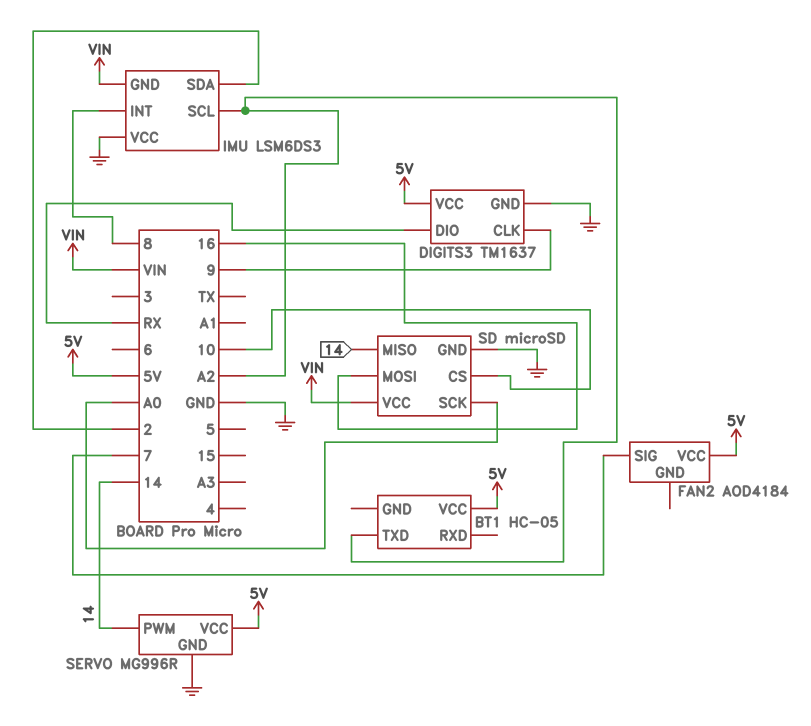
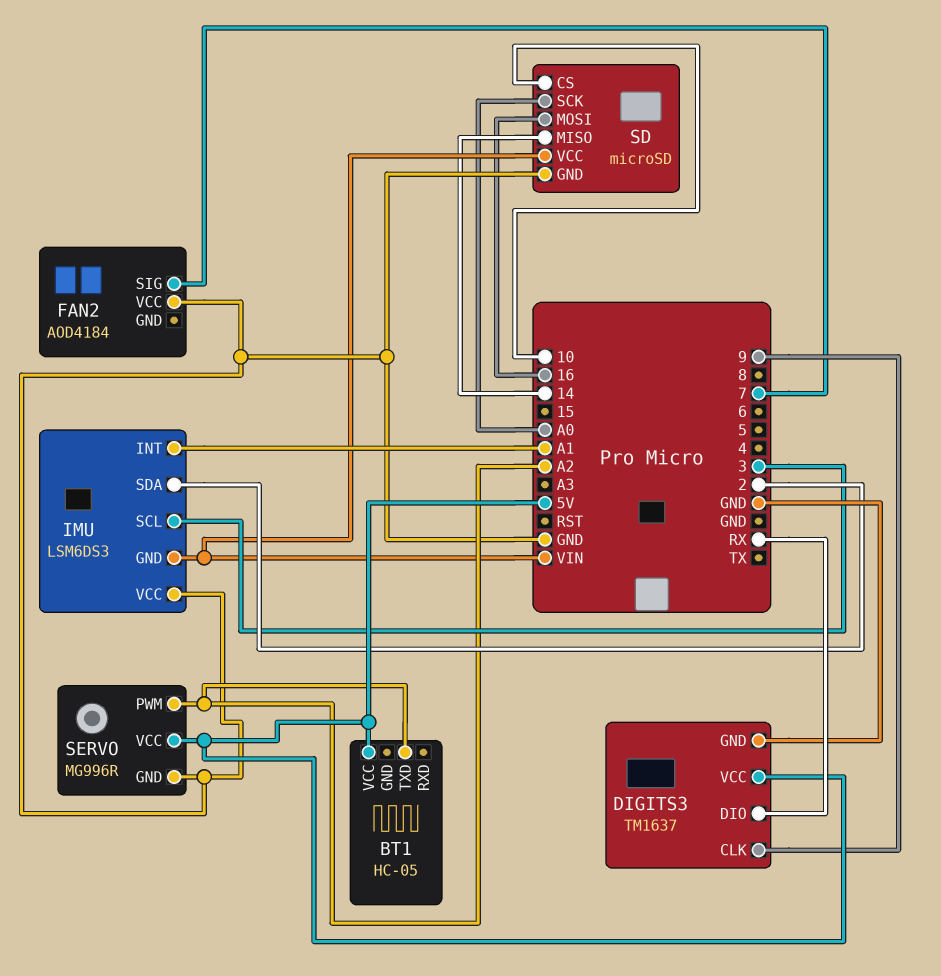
FAN2 pin VCC: 5V -> GND
IMU pin INT: 8 -> A1
IMU pin SCL: A2 -> 3
SERVO pin PWM: 14 -> A2

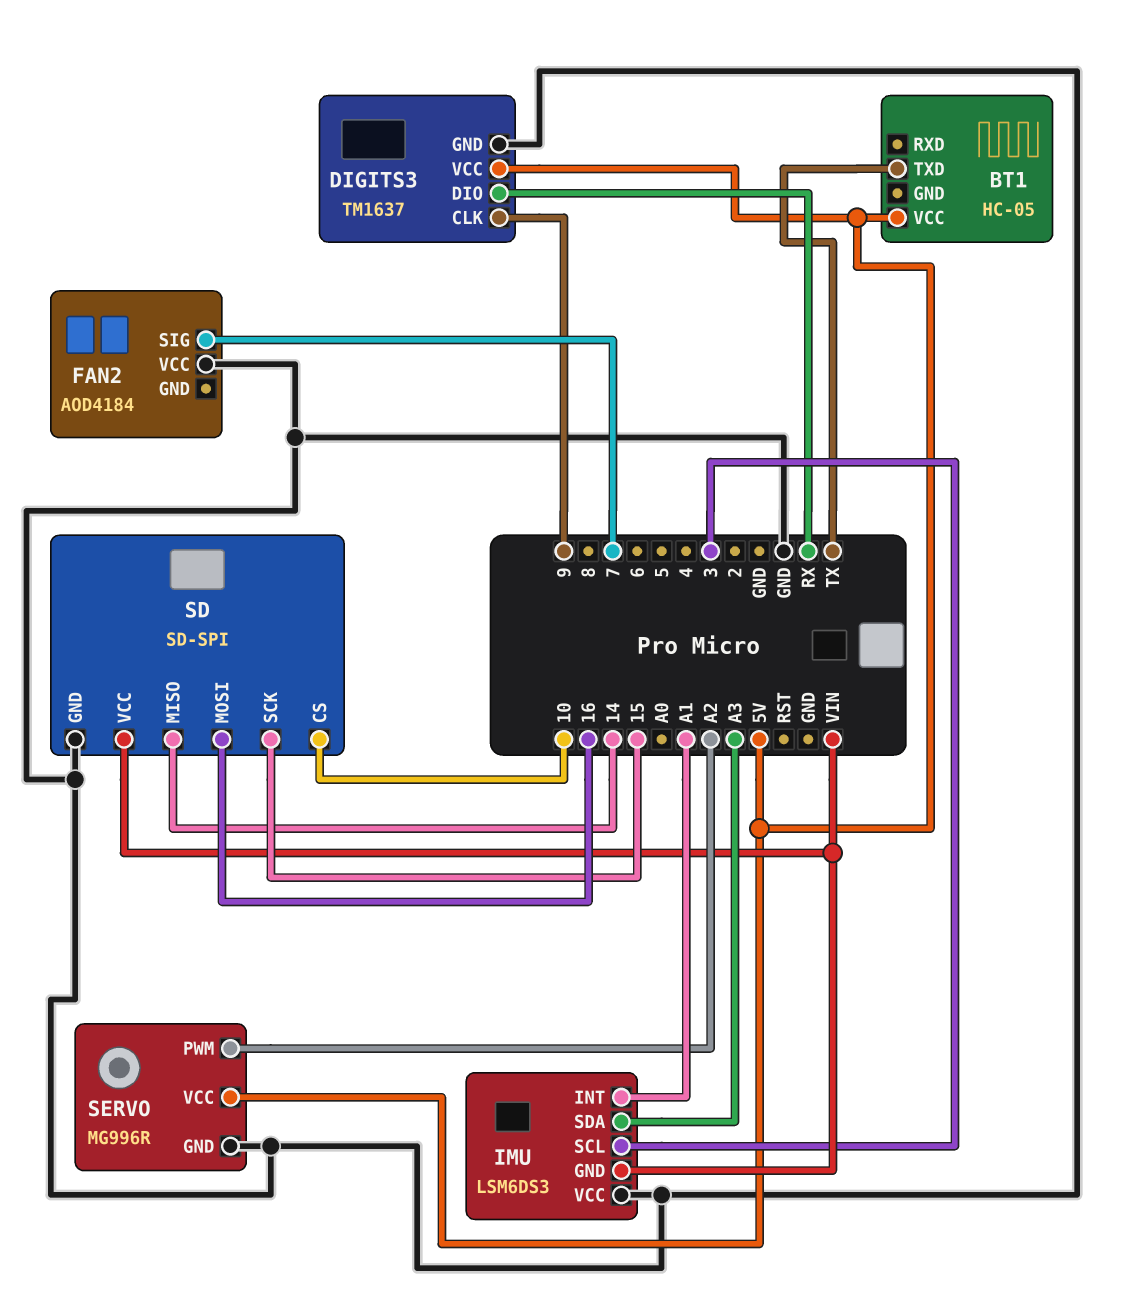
BT1 pin TXD: A2 -> TX
IMU pin SDA: 2 -> A3
SD: microSD -> SD-SPI
SD pin SCK: A0 -> 15

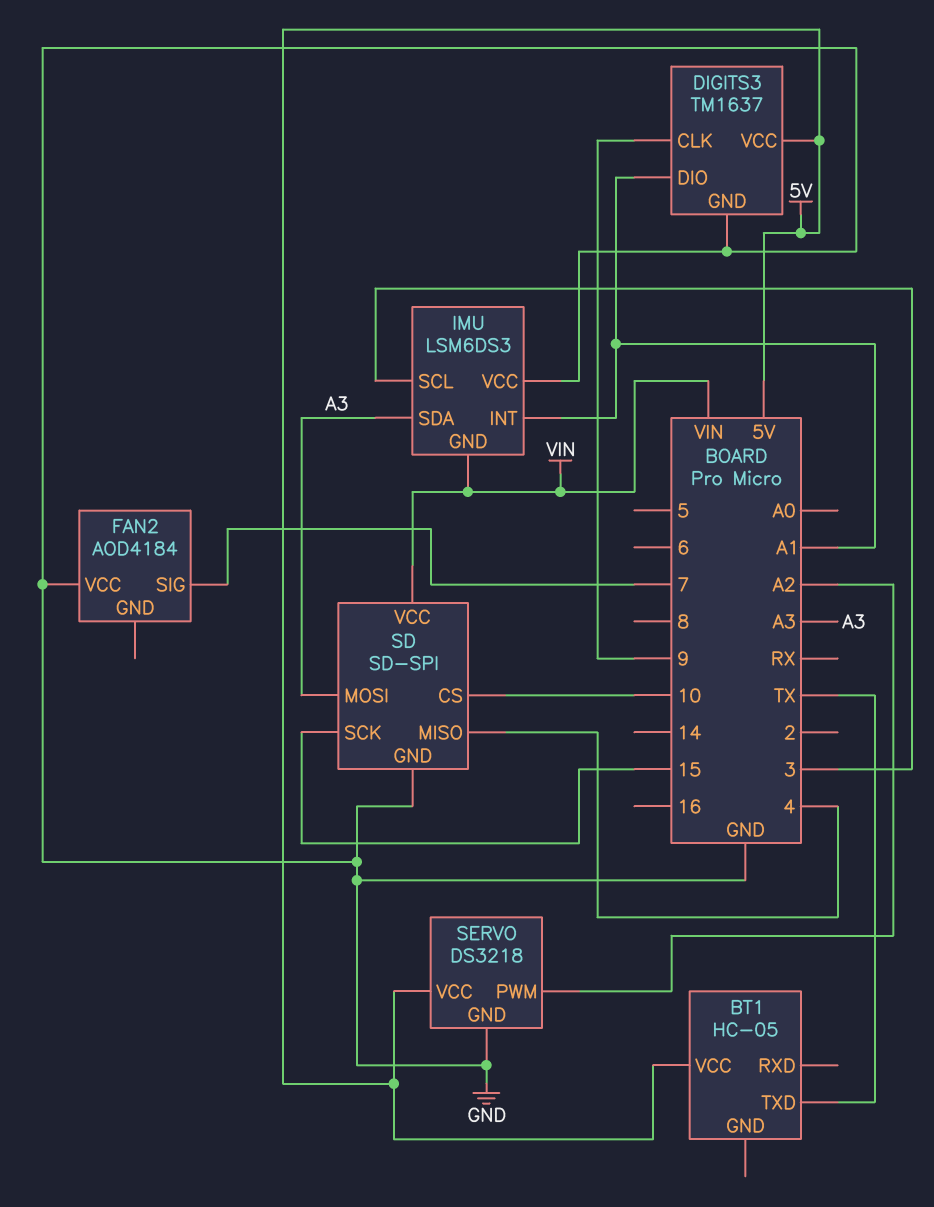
DIGITS3 pin DIO: RX -> A1
SD pin MISO: 14 -> 4
SD pin MOSI: 16 -> A3
SERVO: MG996R -> DS3218

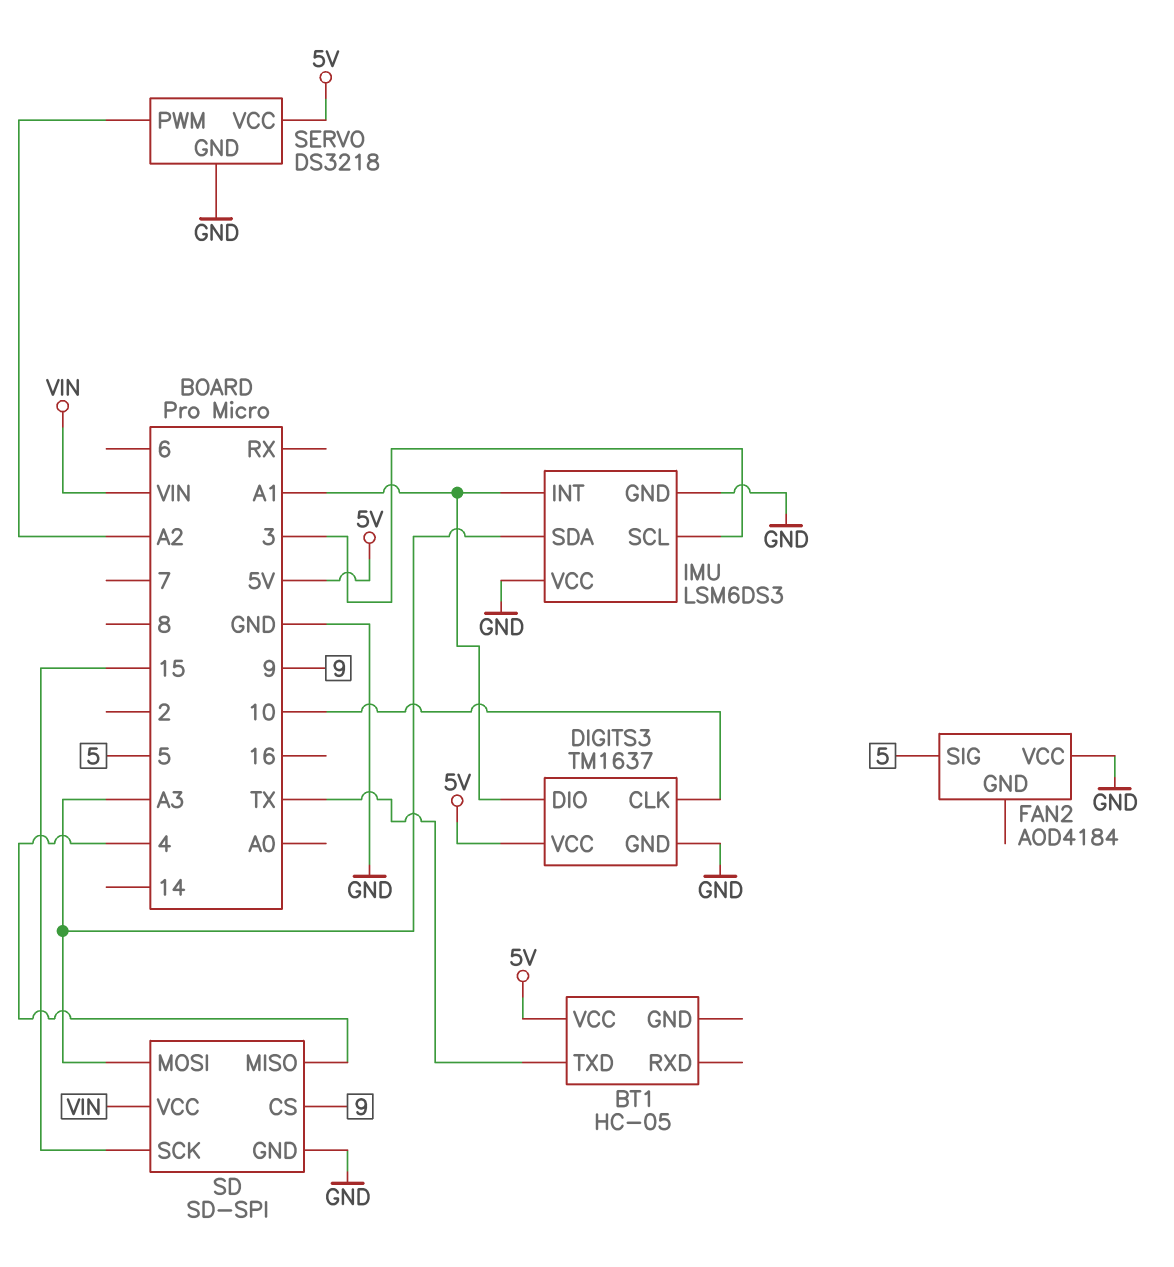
DIGITS3 pin CLK: 9 -> 10
FAN2 pin SIG: 7 -> 5
IMU pin GND: VIN -> GND
SD pin CS: 10 -> 9

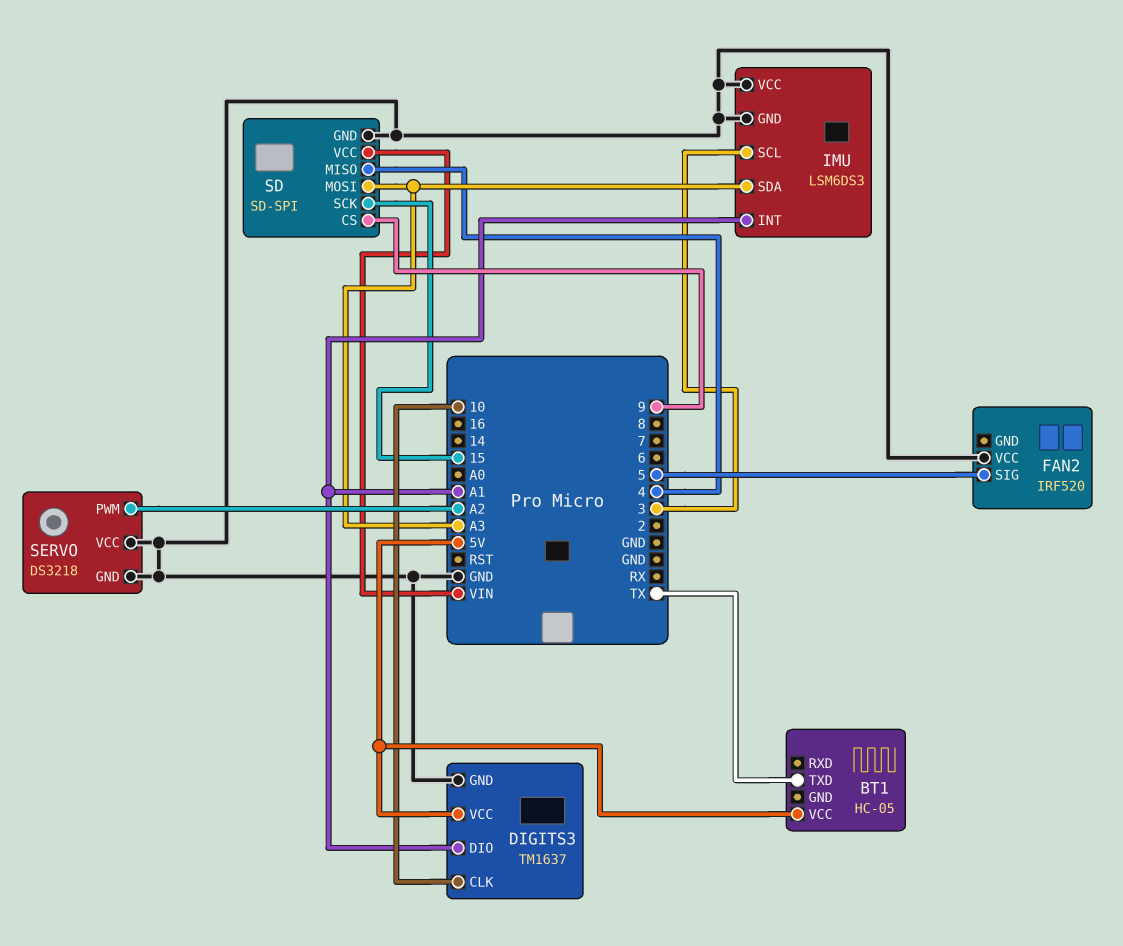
FAN2: AOD4184 -> IRF520
SERVO pin VCC: 5V -> GND

